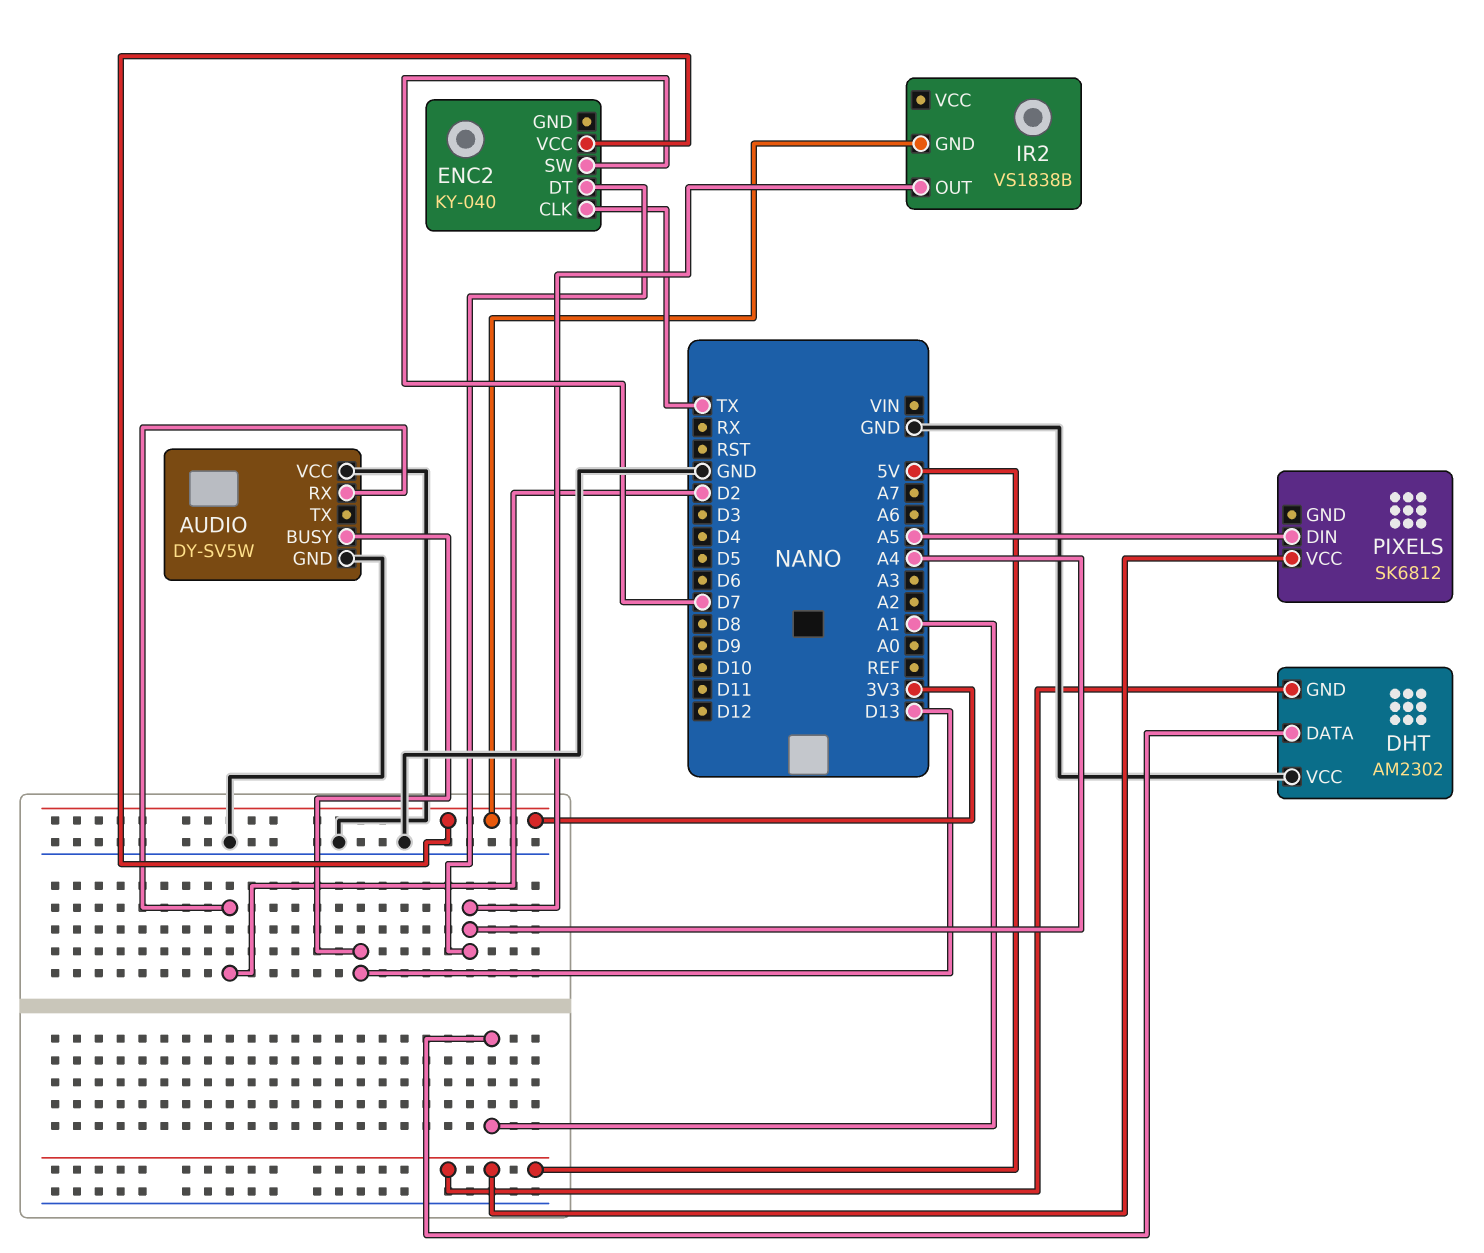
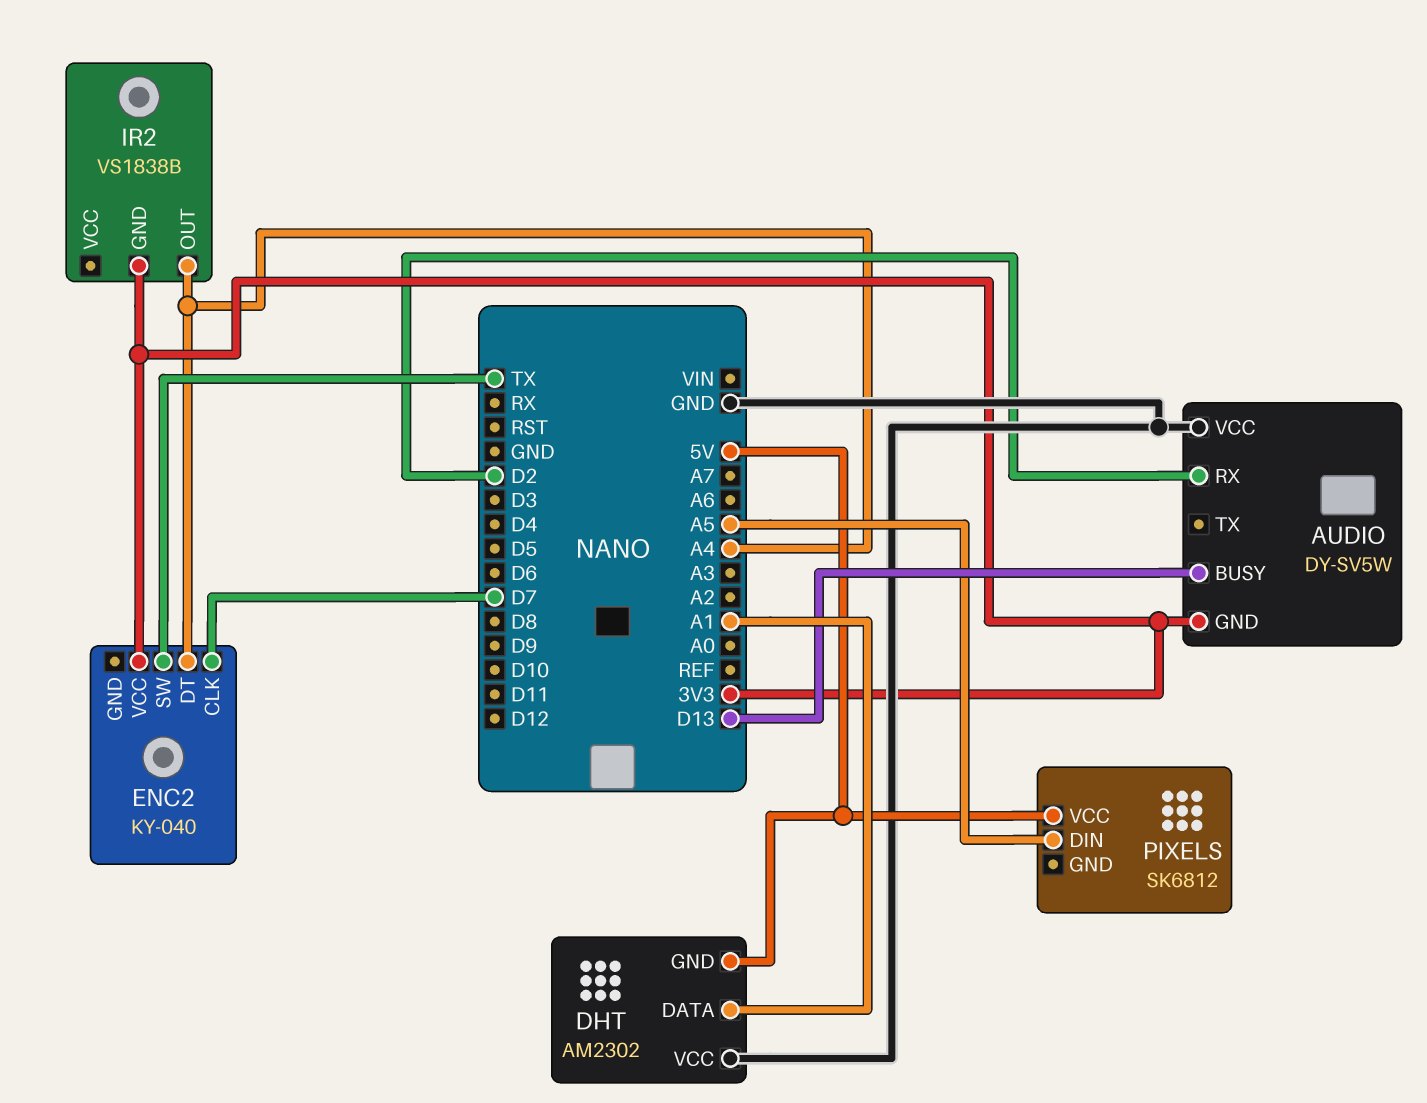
AUDIO pin GND: GND -> 3V3
ENC2 pin CLK: TX -> D7
ENC2 pin SW: D7 -> TX

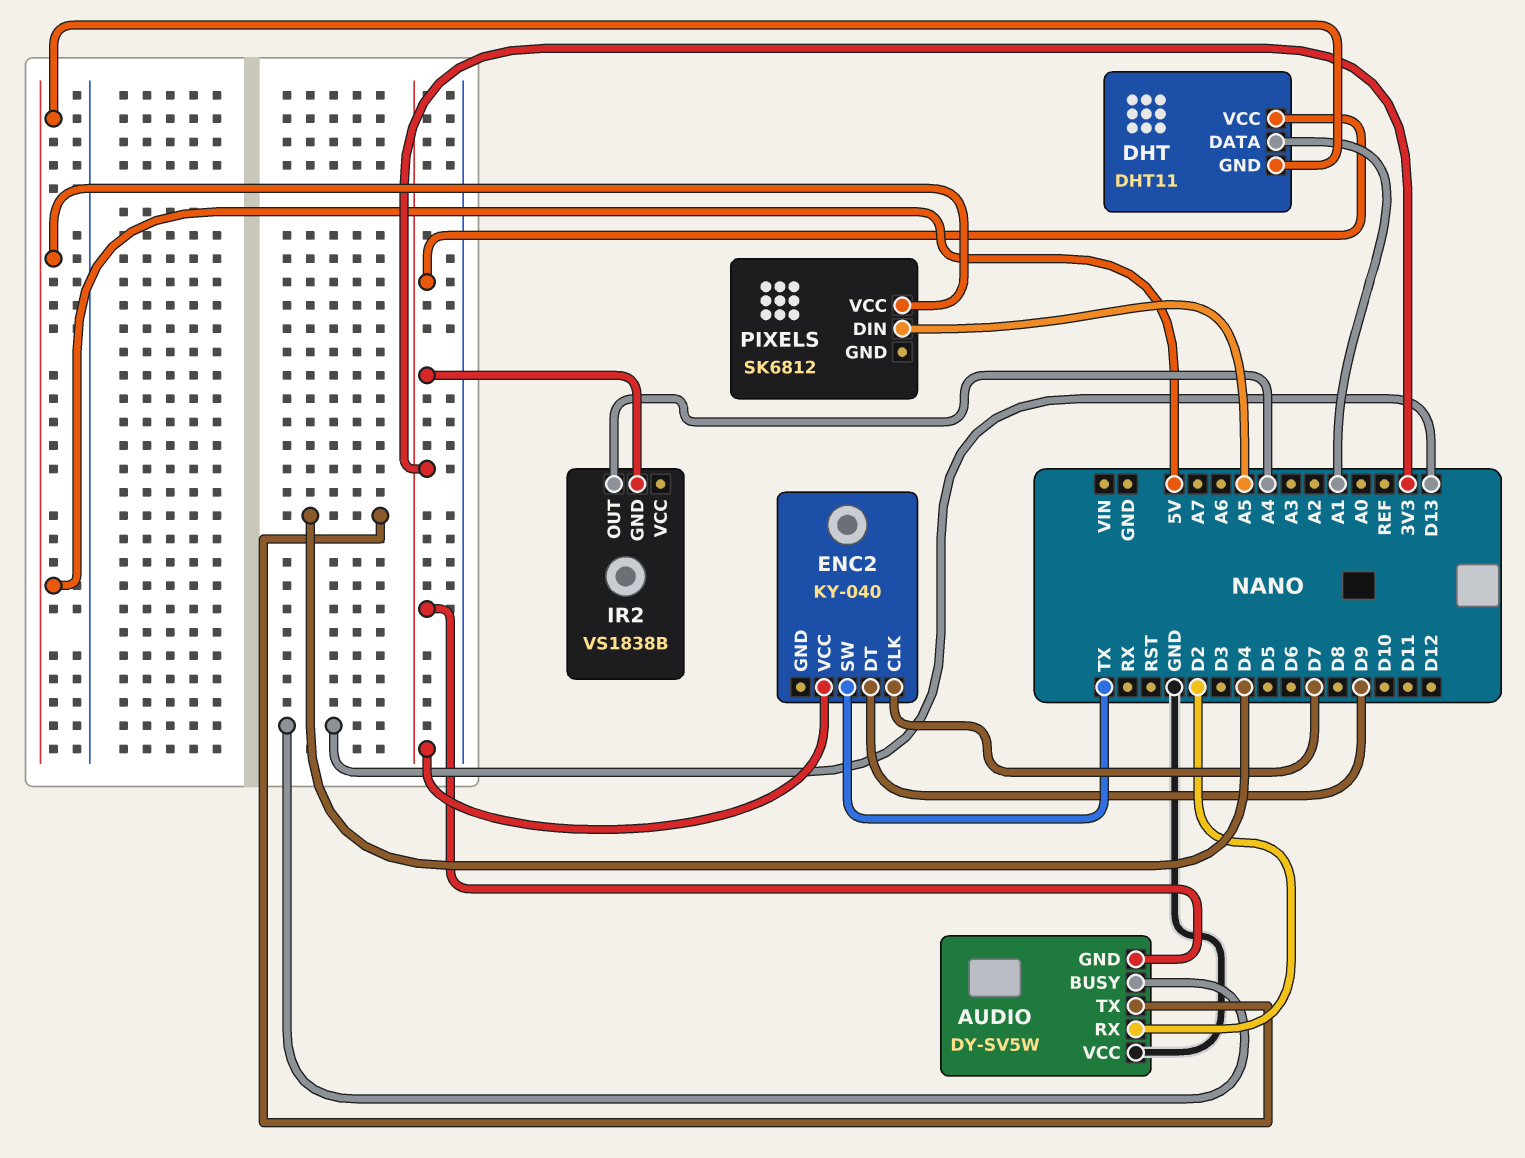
AUDIO pin TX: none -> D4
DHT: AM2302 -> DHT11
DHT pin VCC: GND -> 3V3
ENC2 pin DT: A4 -> D9

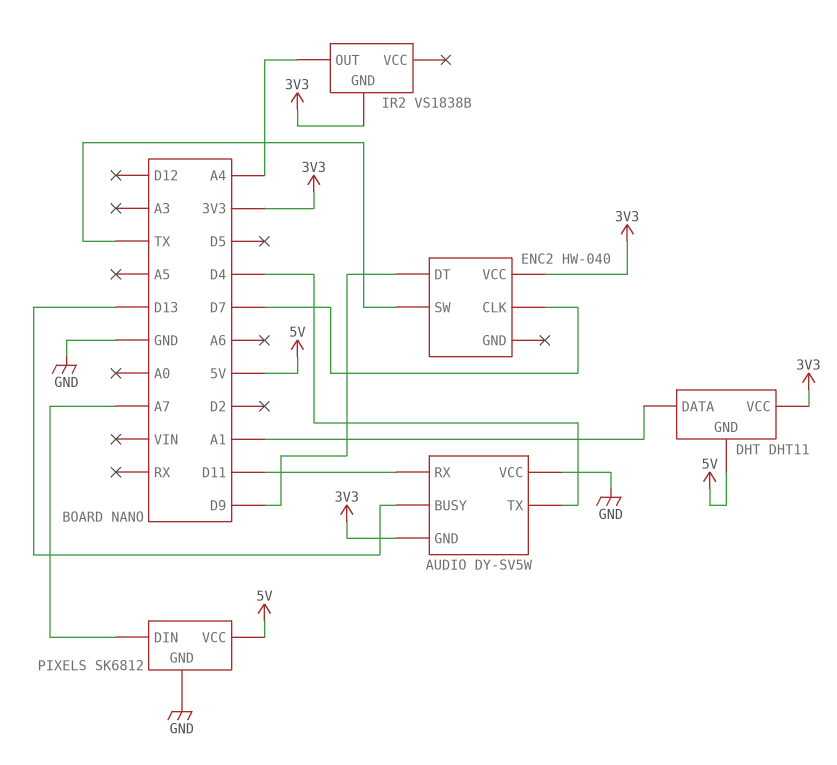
AUDIO pin RX: D2 -> D11
ENC2: KY-040 -> HW-040
PIXELS pin DIN: A5 -> A7
PIXELS pin GND: none -> GND

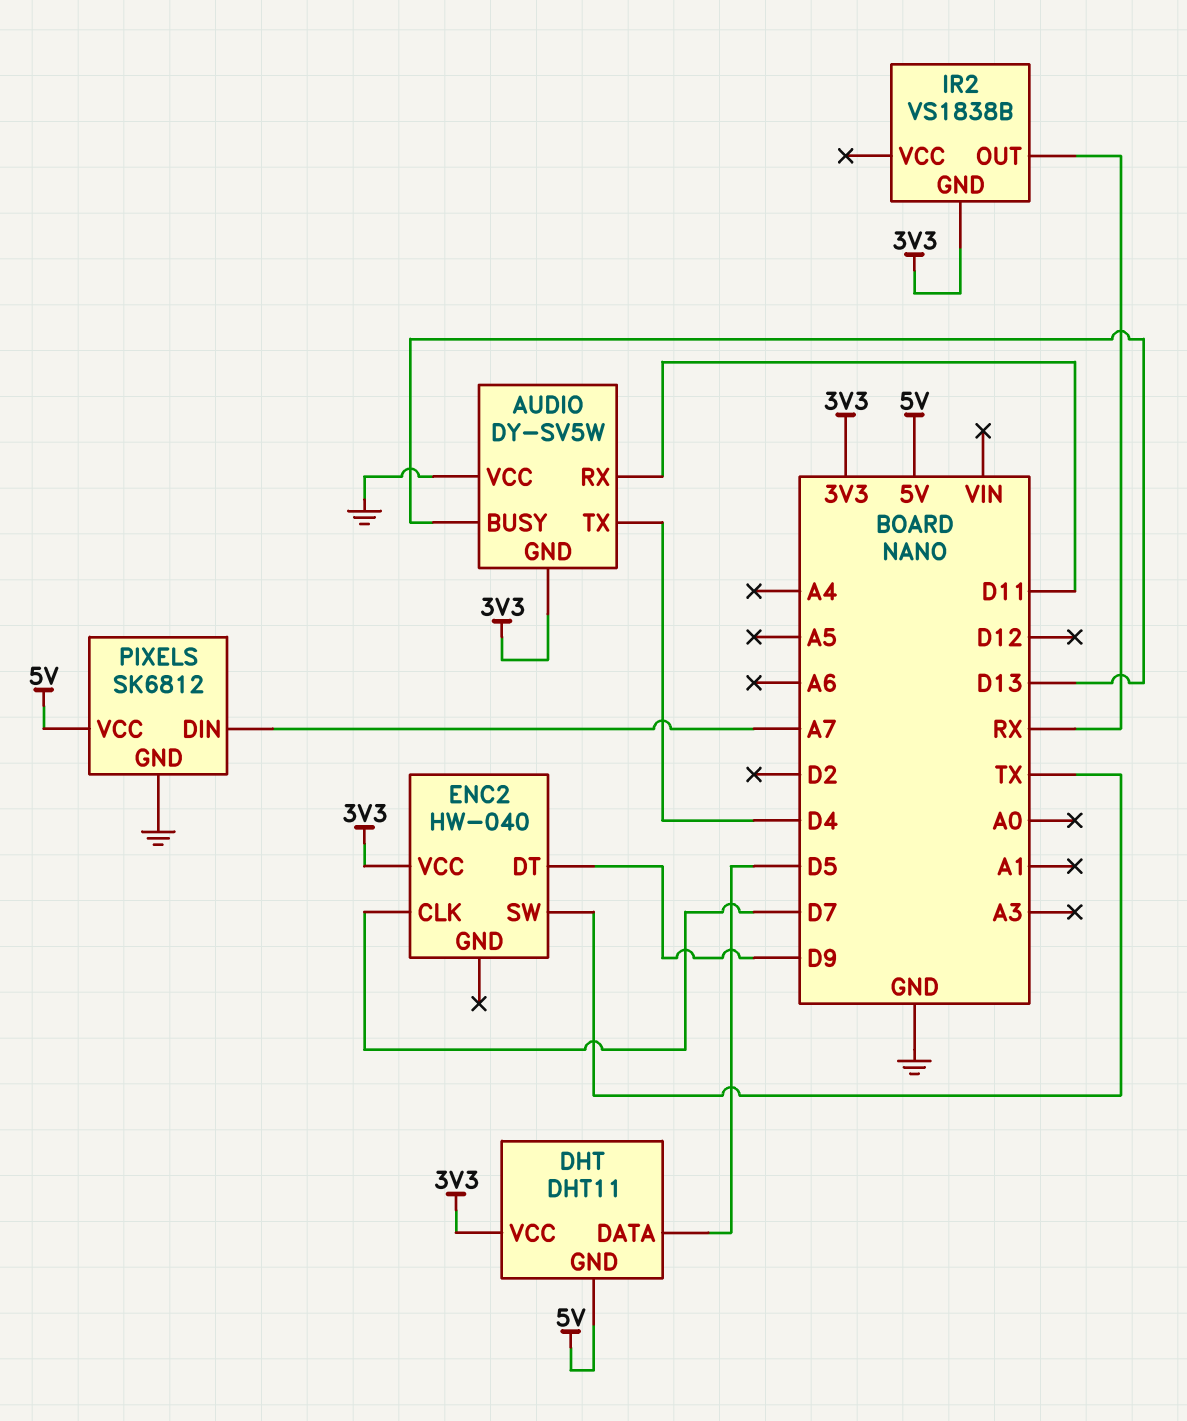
DHT pin DATA: A1 -> D5
IR2 pin OUT: A4 -> RX

